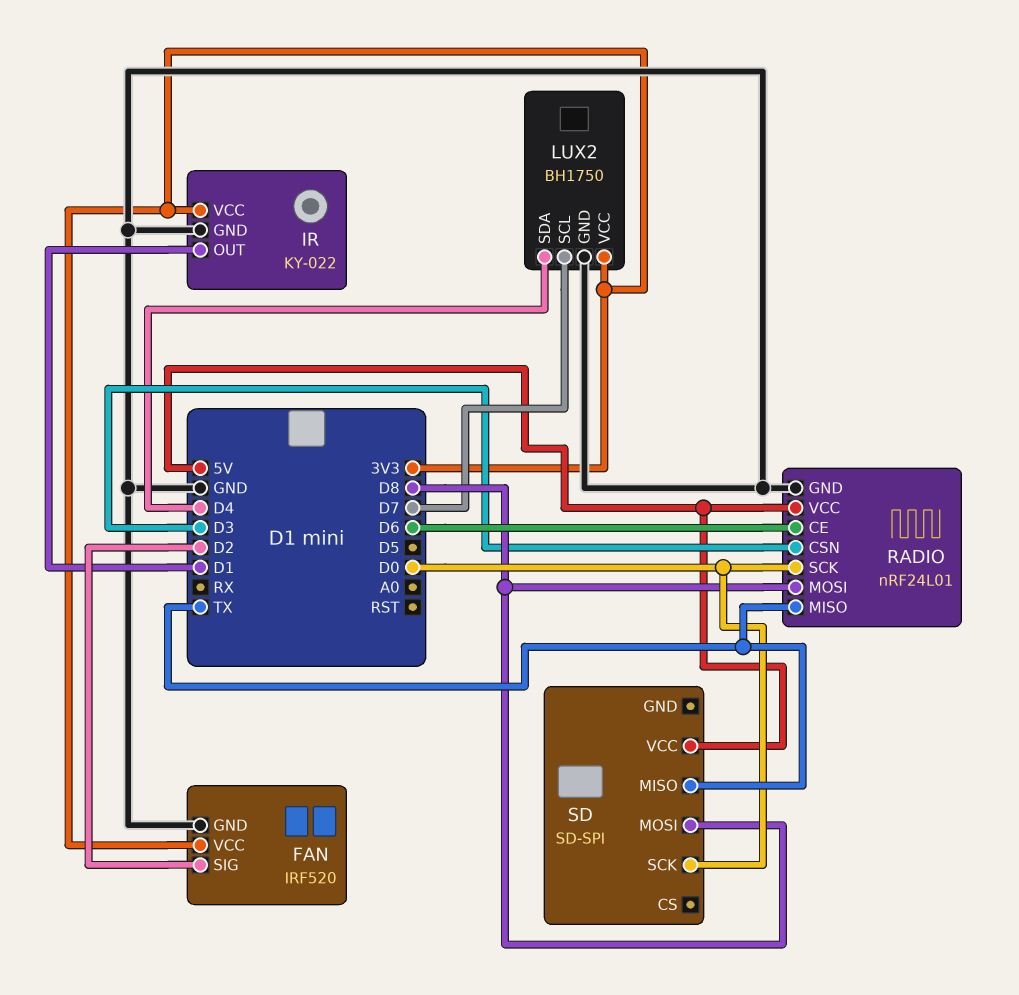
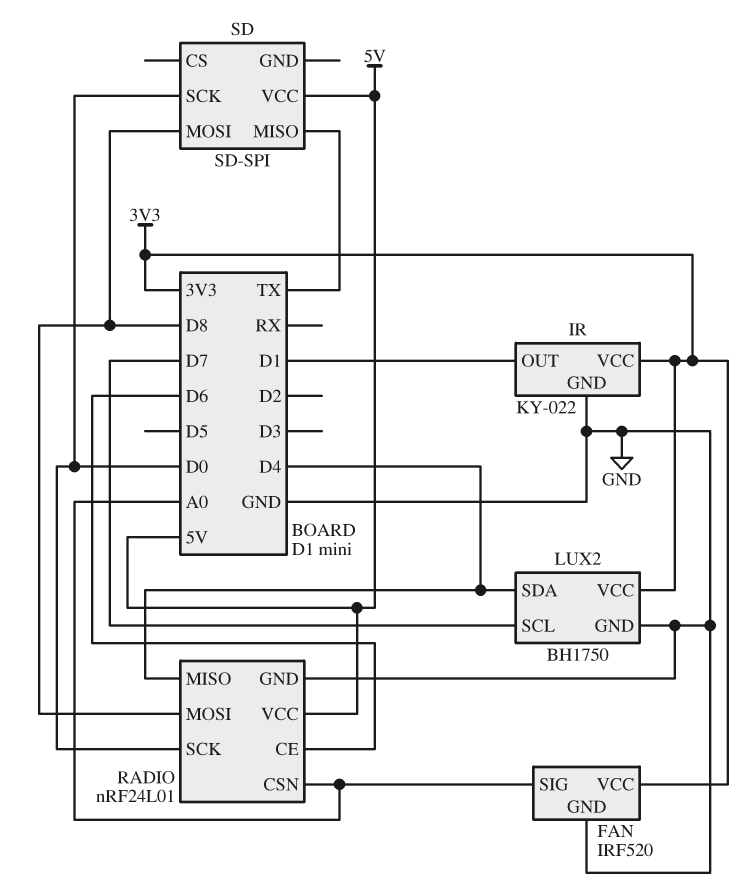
FAN pin SIG: D2 -> A0
RADIO pin CSN: D3 -> A0
RADIO pin MISO: TX -> D4

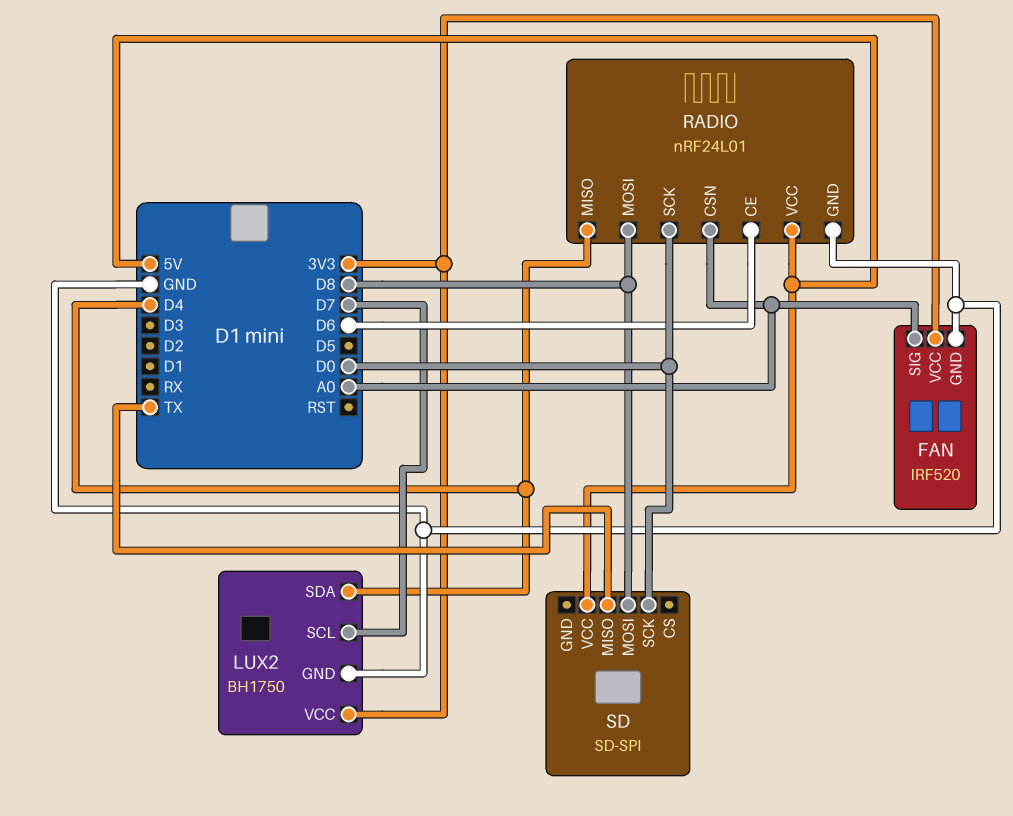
IR: KY-022 -> none
IR pin GND: GND -> none
IR pin OUT: D1 -> none
IR pin VCC: 3V3 -> none

